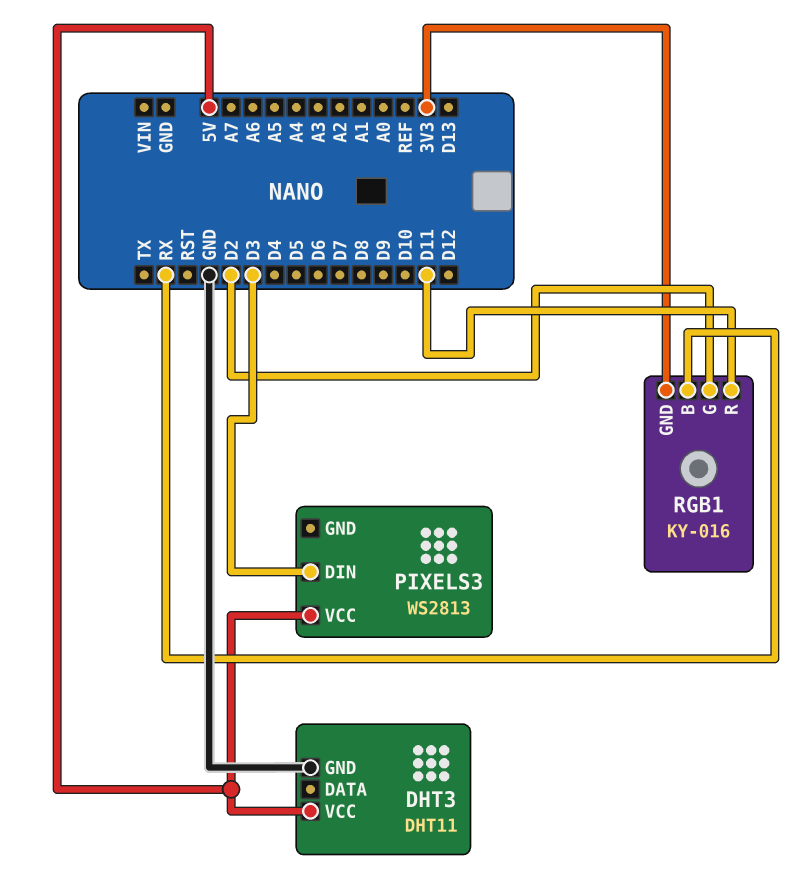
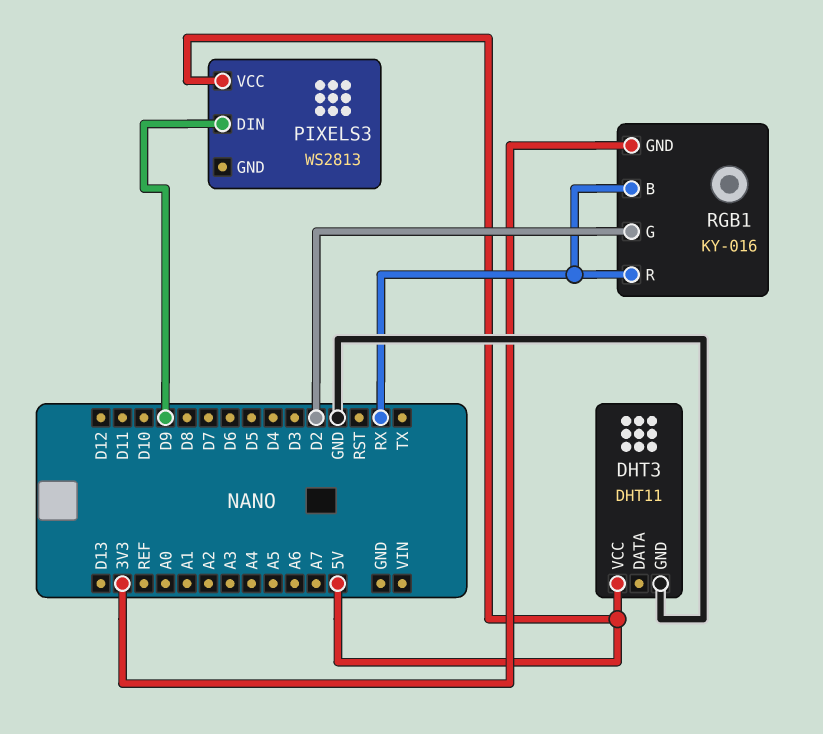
PIXELS3 pin DIN: D3 -> D9
RGB1 pin R: D11 -> RX

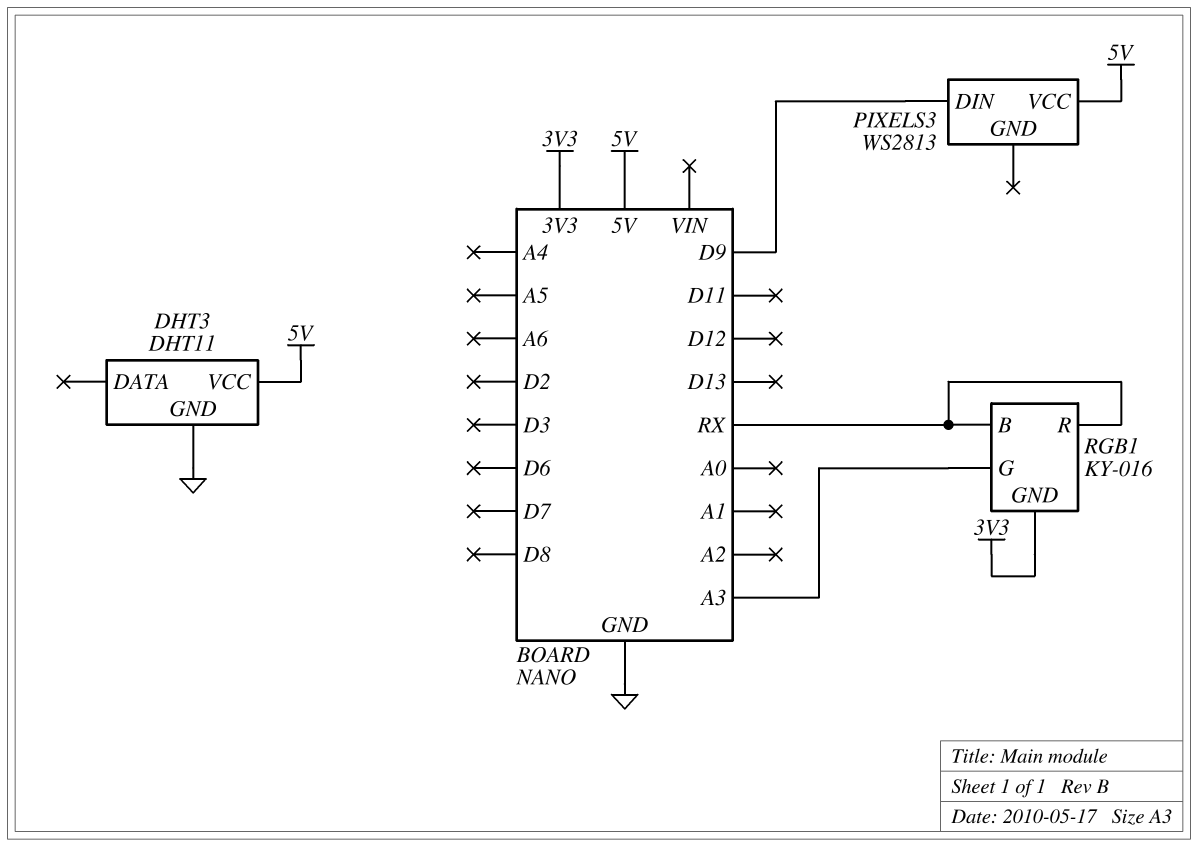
RGB1 pin G: D2 -> A3

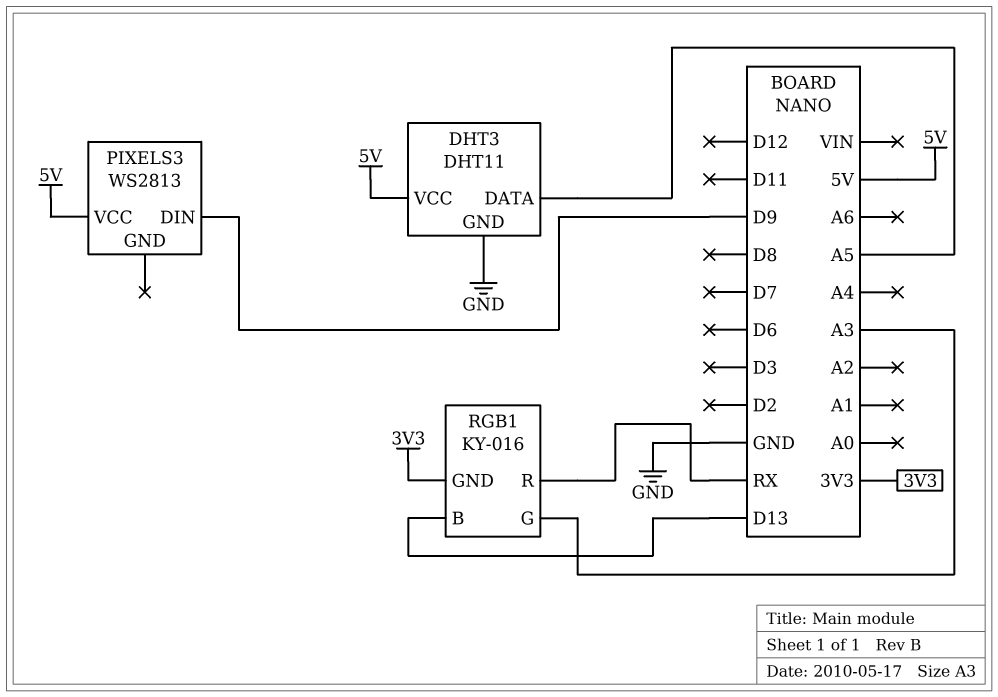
DHT3 pin DATA: none -> A5
RGB1 pin B: RX -> D13

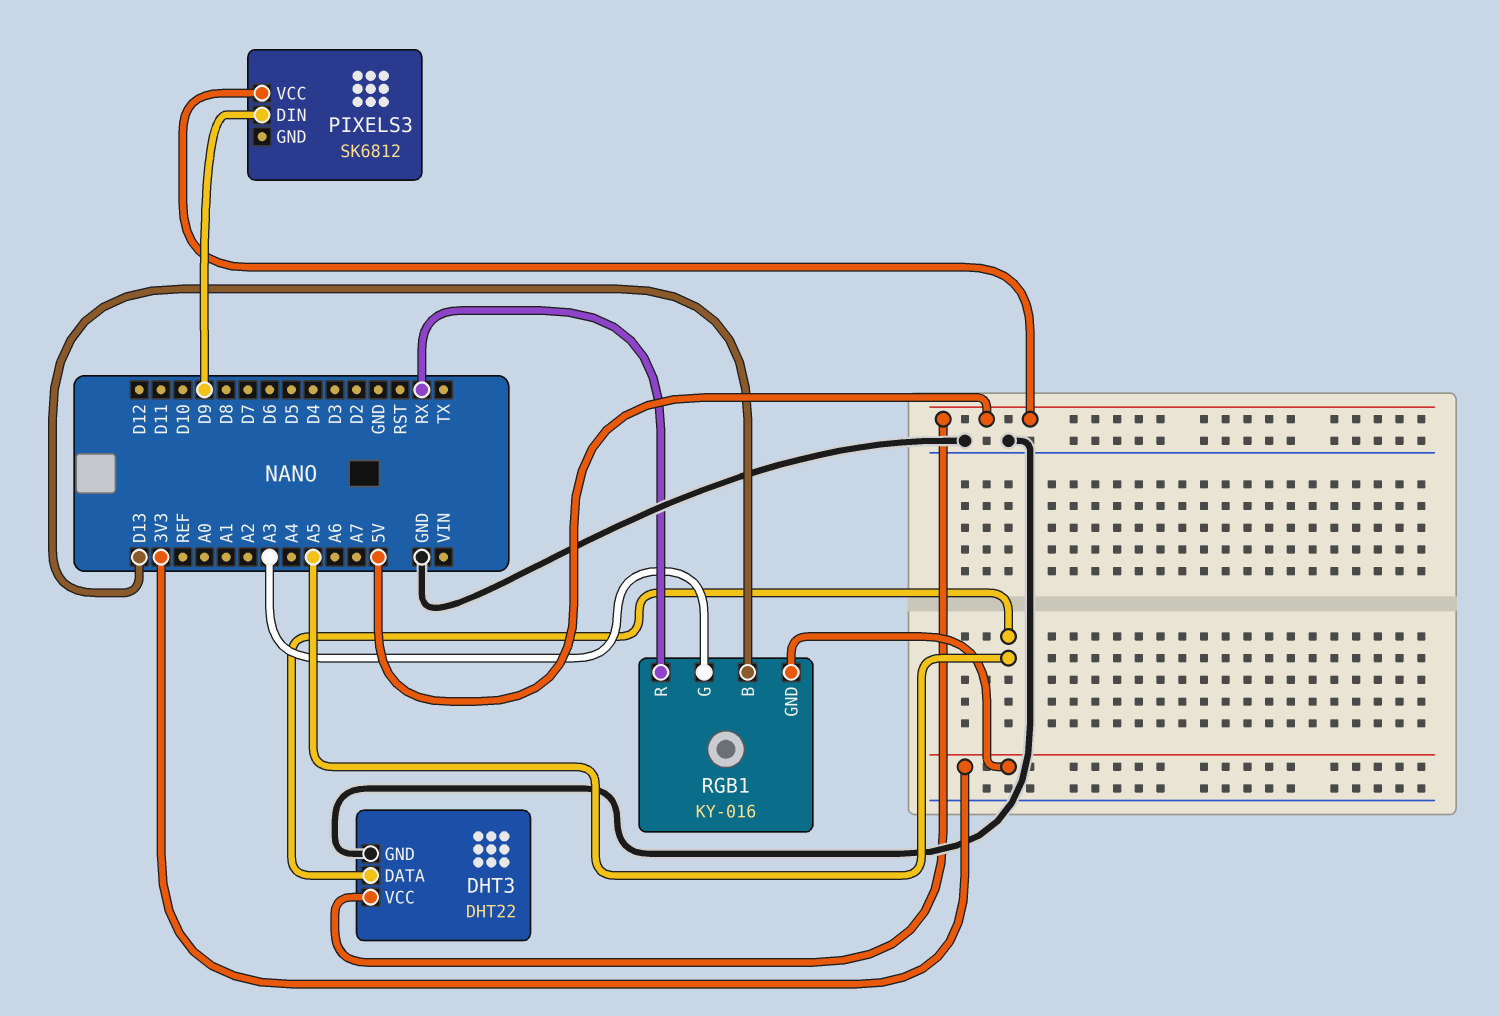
DHT3: DHT11 -> DHT22
PIXELS3: WS2813 -> SK6812

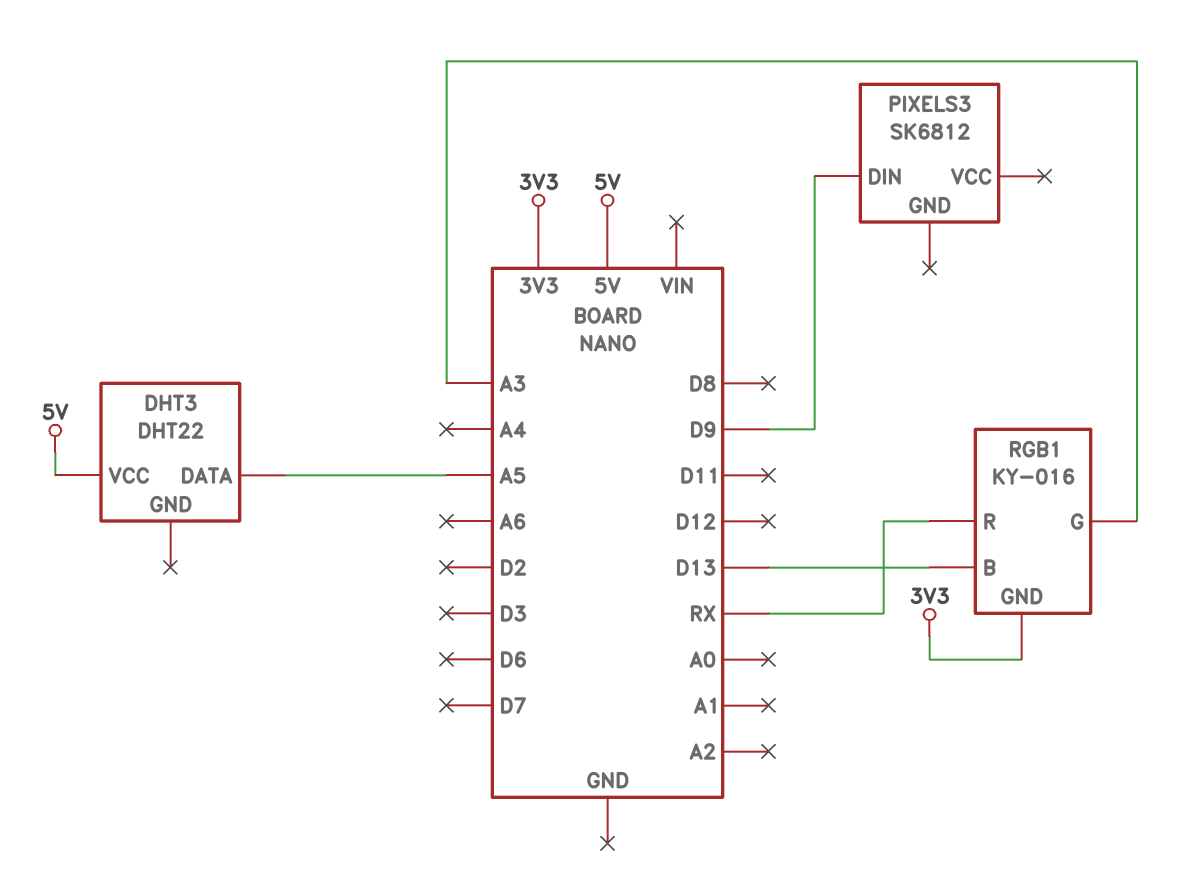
DHT3 pin GND: GND -> none
PIXELS3 pin VCC: 5V -> none

